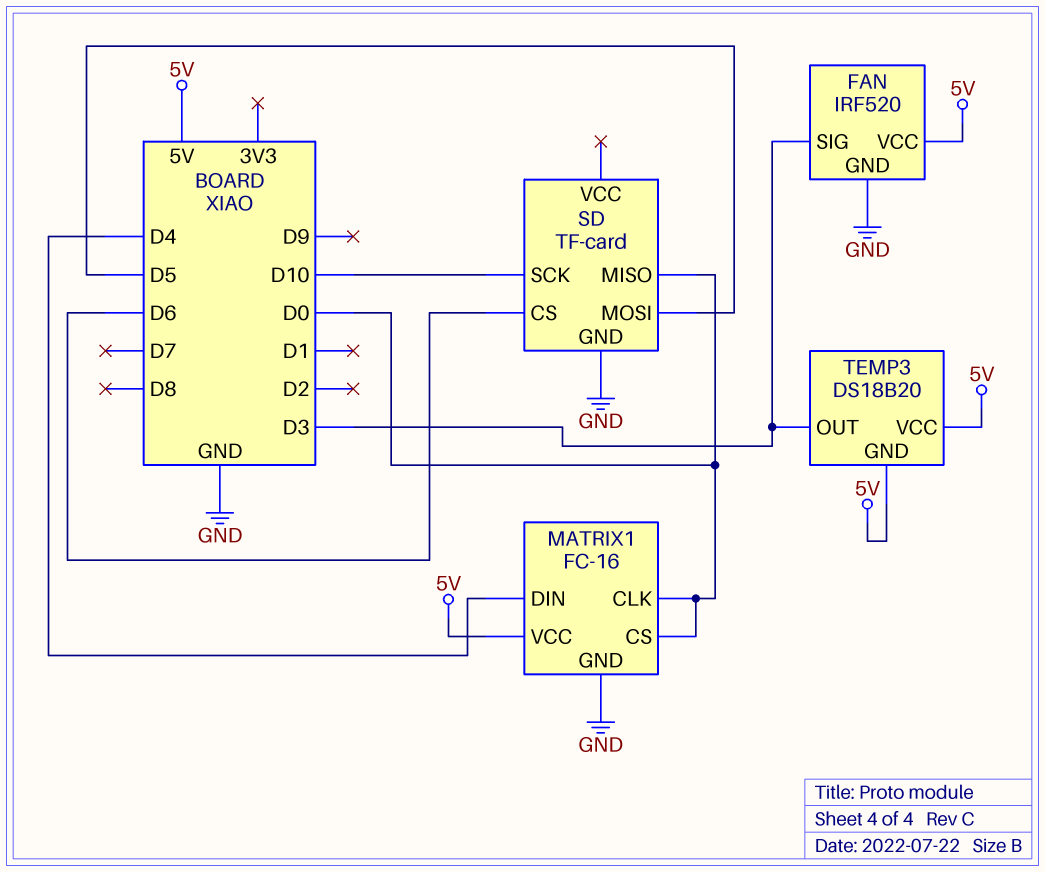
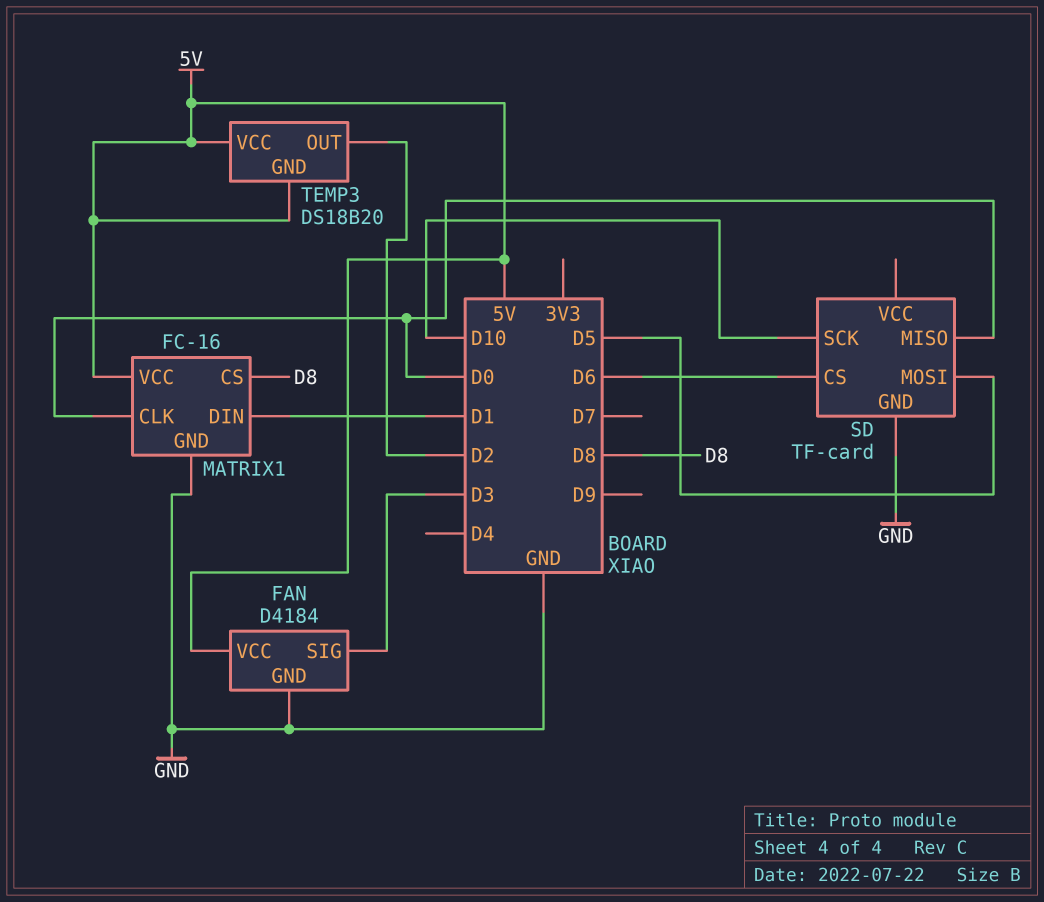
FAN: IRF520 -> D4184
MATRIX1 pin CS: D0 -> D8
MATRIX1 pin DIN: D4 -> D1
TEMP3 pin OUT: D3 -> D2

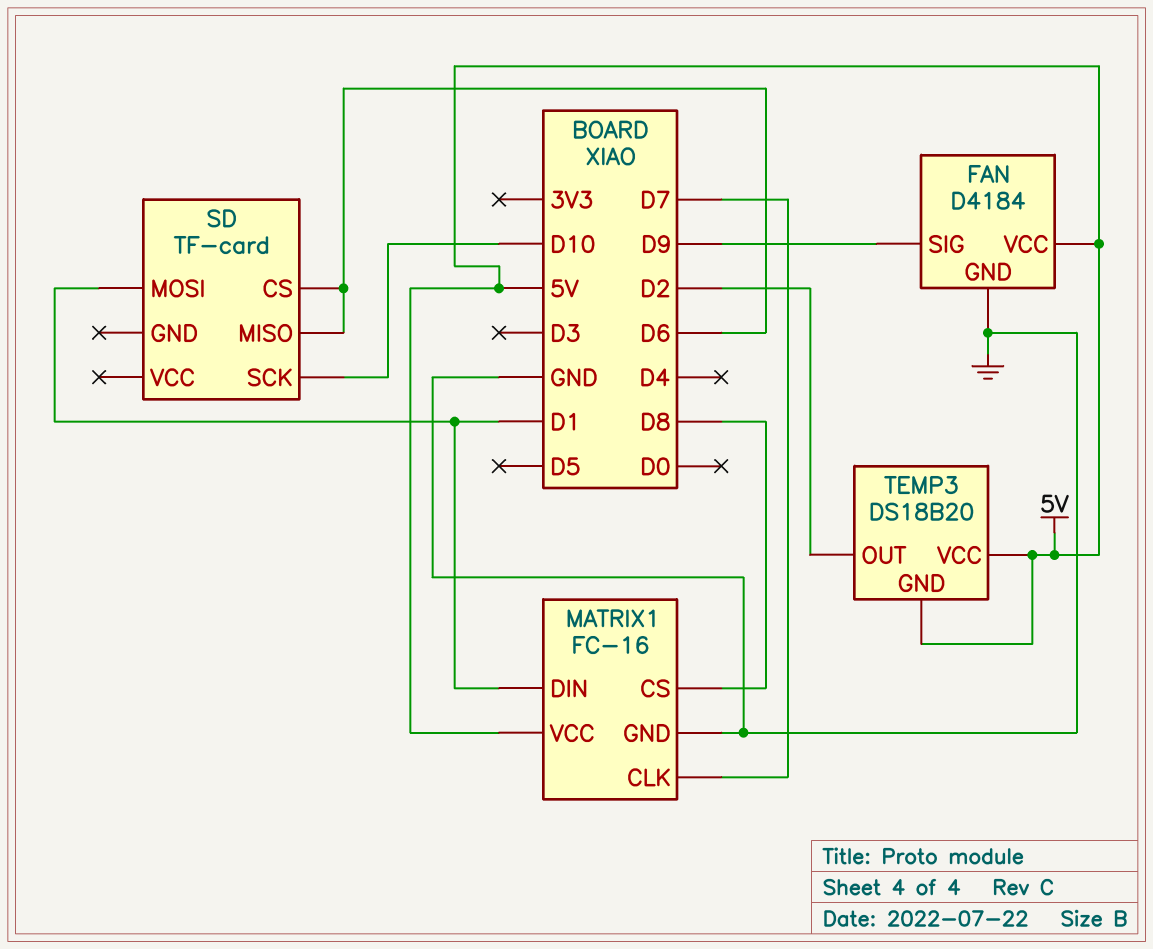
FAN pin SIG: D3 -> D9
MATRIX1 pin CLK: D0 -> D7
SD pin GND: GND -> none
SD pin MISO: D0 -> D6
SD pin MOSI: D5 -> D1

